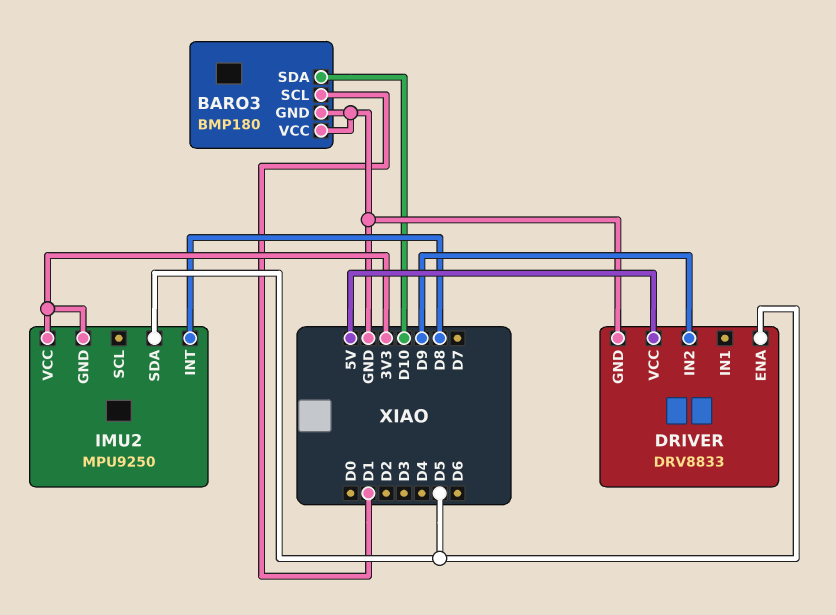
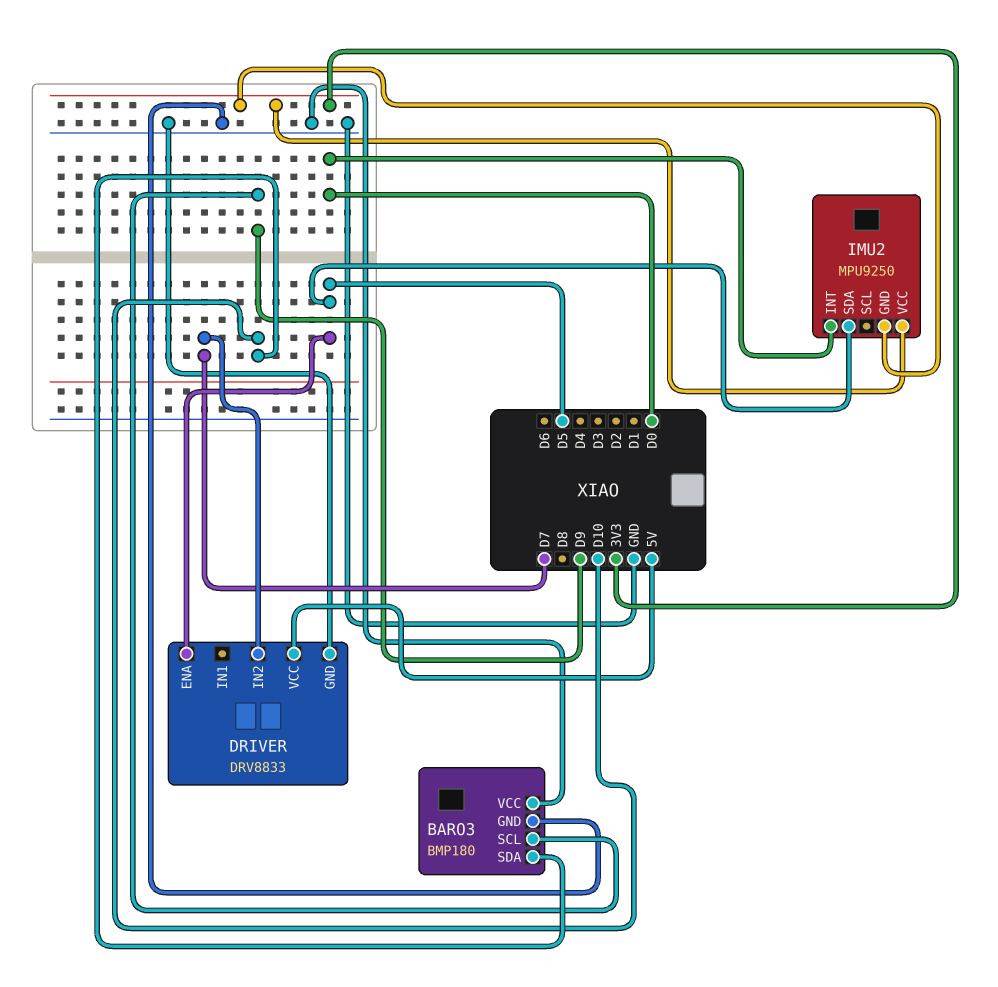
BARO3 pin SCL: D1 -> D9
DRIVER pin IN2: D9 -> D7
IMU2 pin INT: D8 -> D0

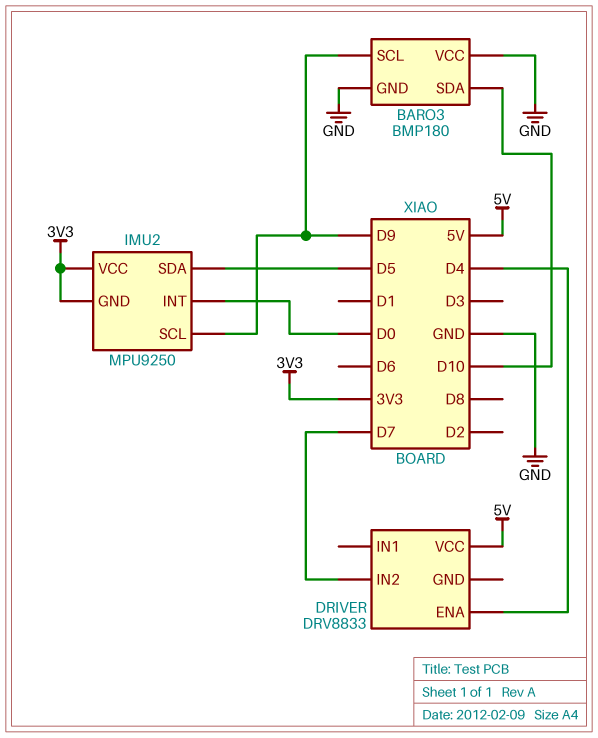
DRIVER pin ENA: D5 -> D4
DRIVER pin GND: GND -> none
IMU2 pin SCL: none -> D9

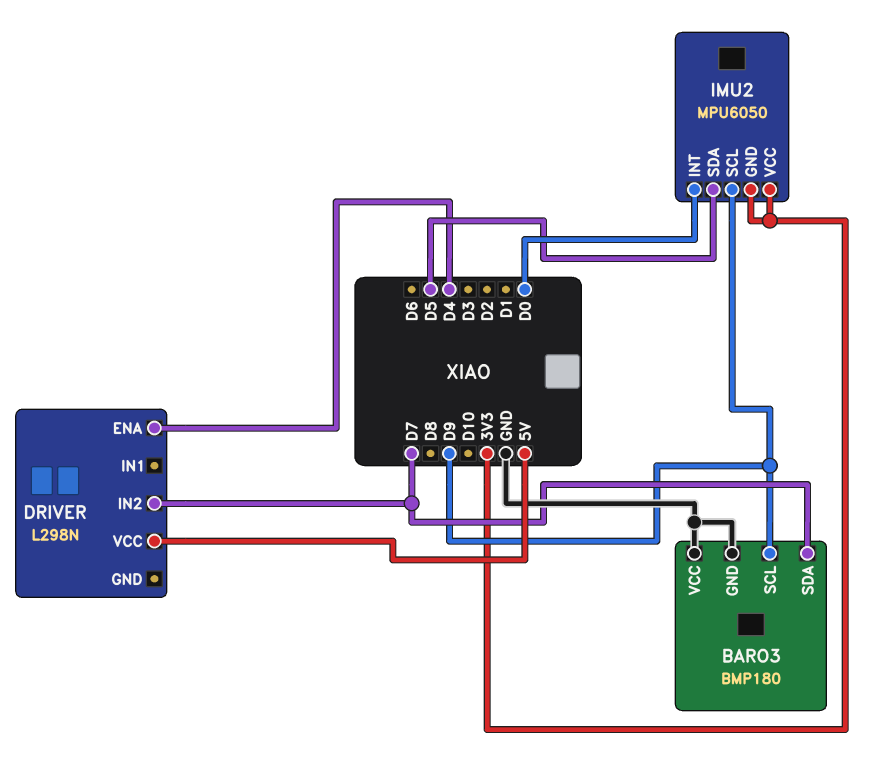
BARO3 pin SDA: D10 -> D7
DRIVER: DRV8833 -> L298N
IMU2: MPU9250 -> MPU6050

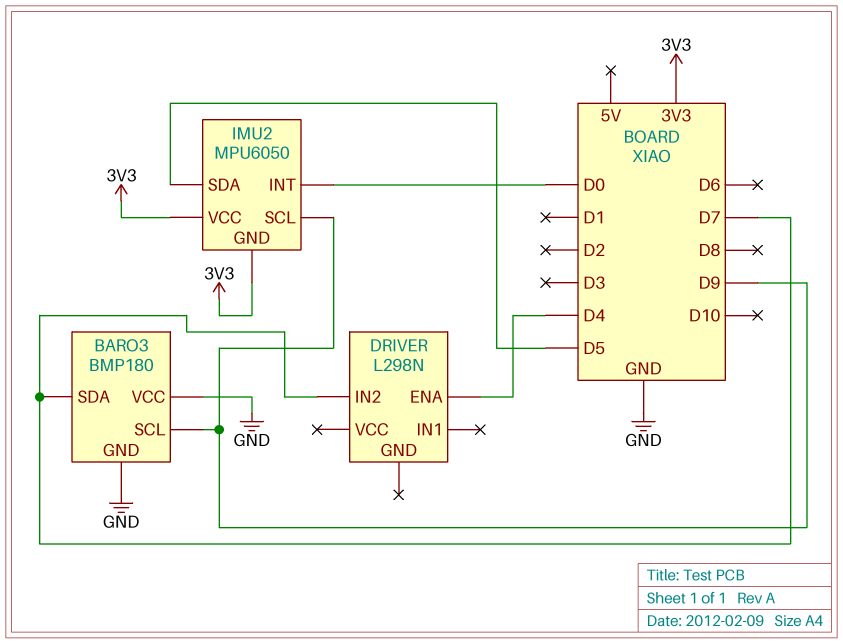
DRIVER pin VCC: 5V -> none

